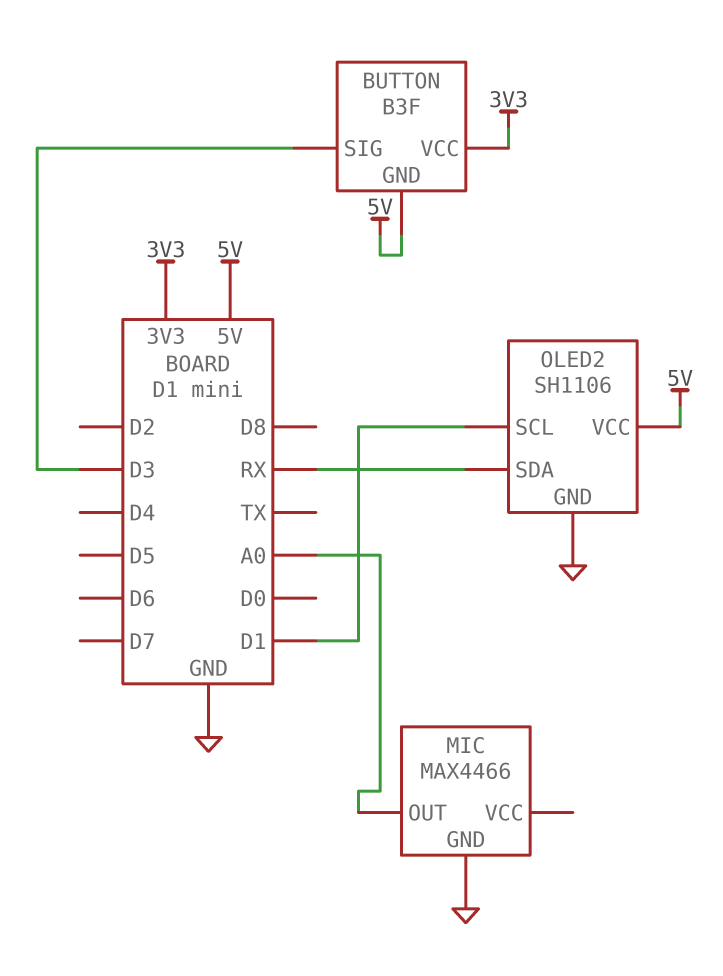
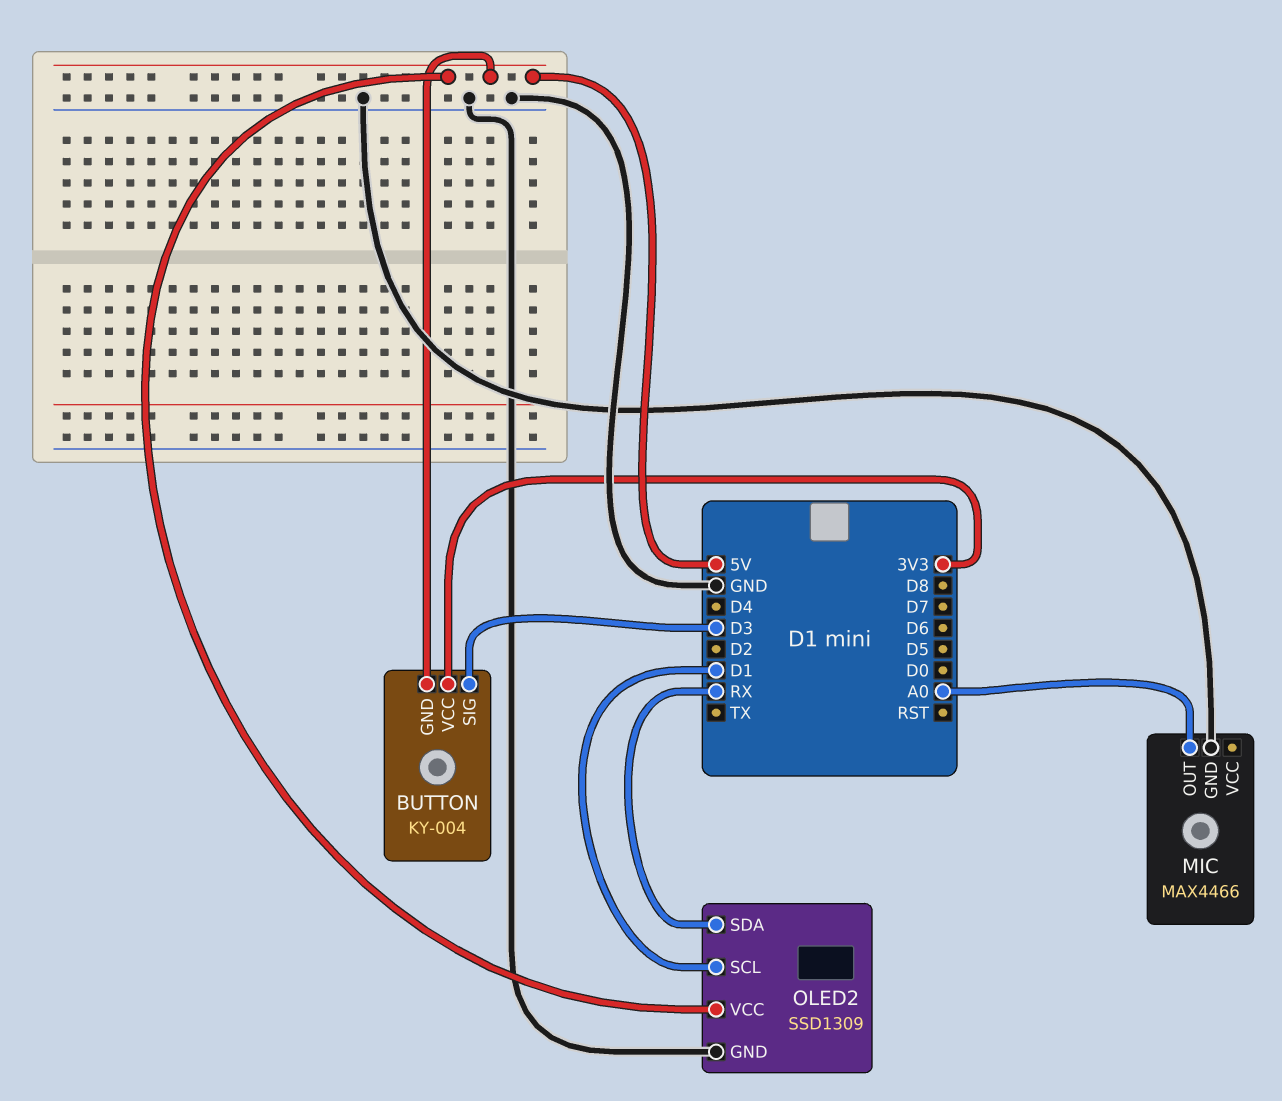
BUTTON: B3F -> KY-004
OLED2: SH1106 -> SSD1309

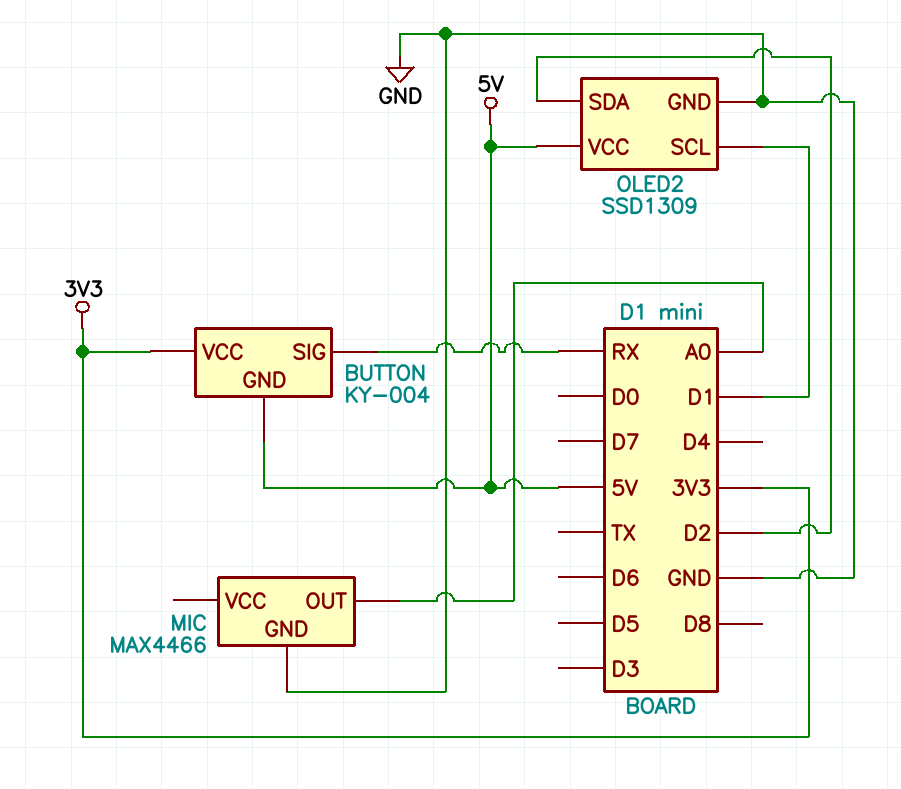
BUTTON pin SIG: D3 -> RX
OLED2 pin SDA: RX -> D2

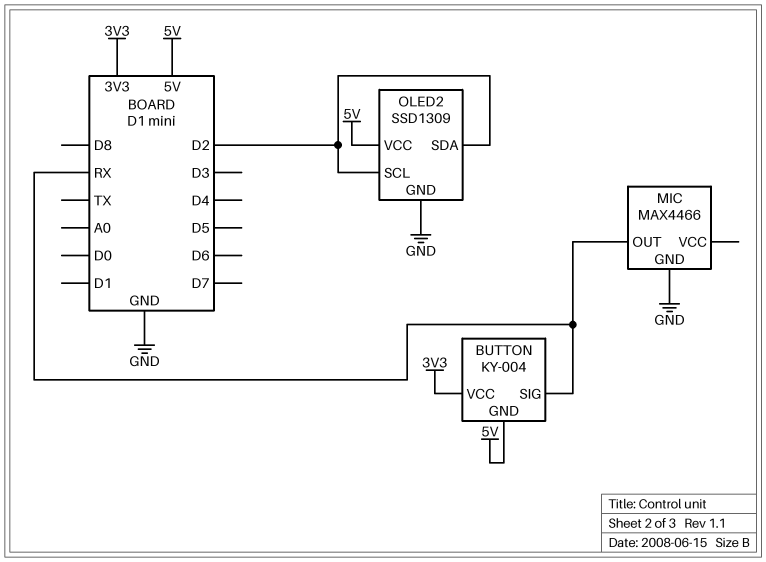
MIC pin OUT: A0 -> RX
OLED2 pin SCL: D1 -> D2

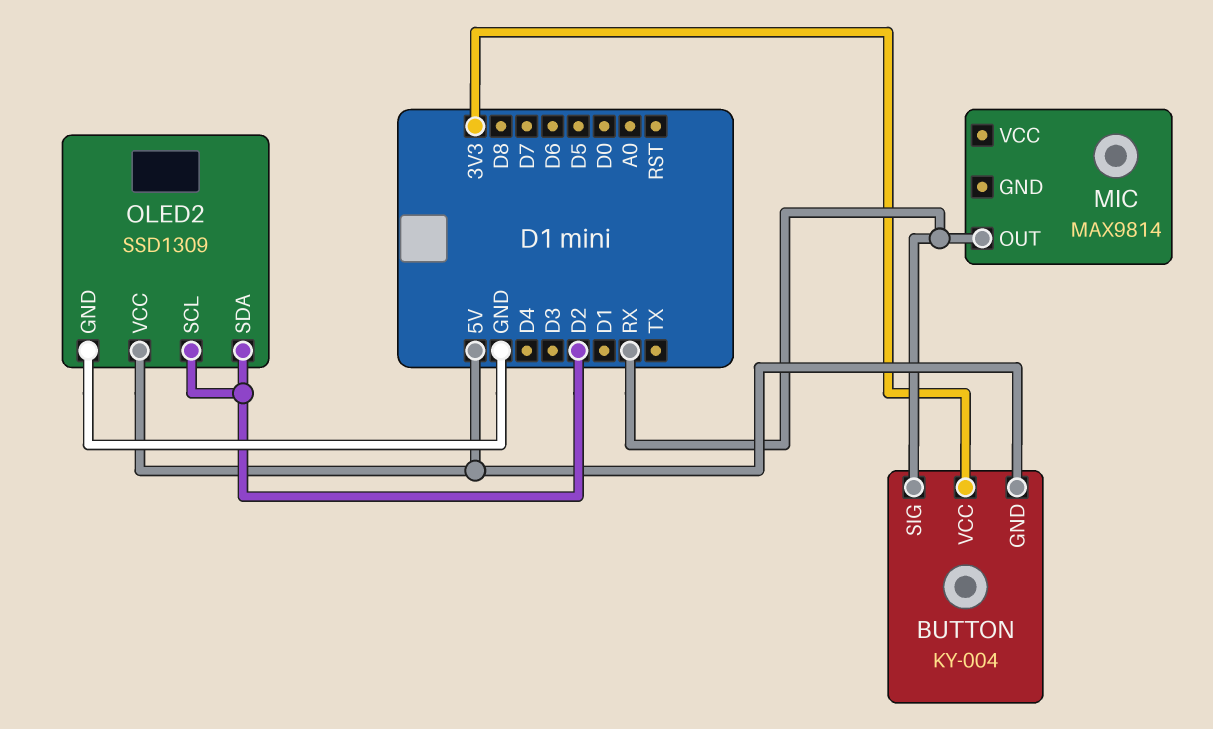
MIC: MAX4466 -> MAX9814
MIC pin GND: GND -> none

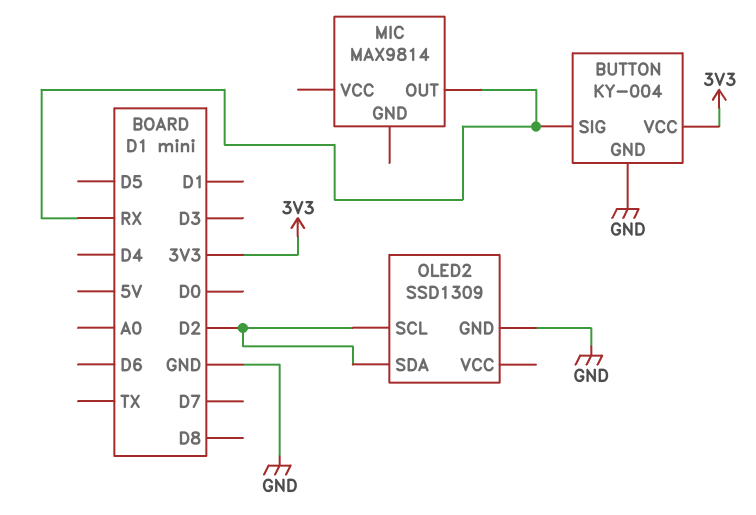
BUTTON pin GND: 5V -> GND
OLED2 pin VCC: 5V -> none

